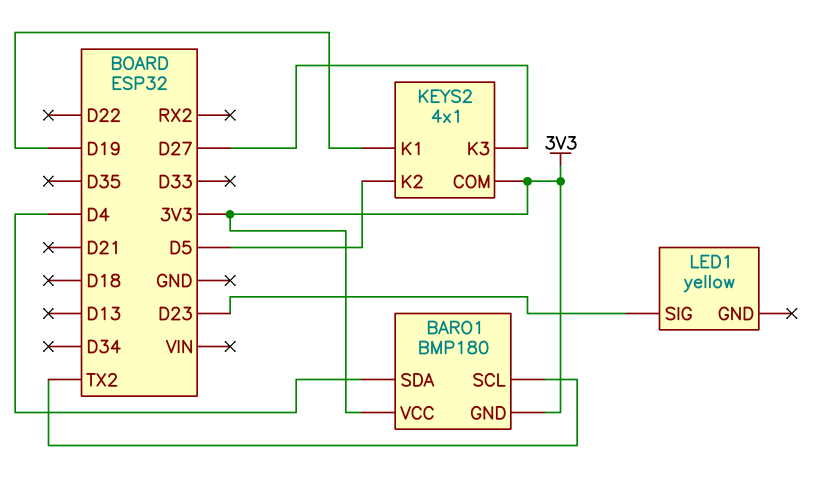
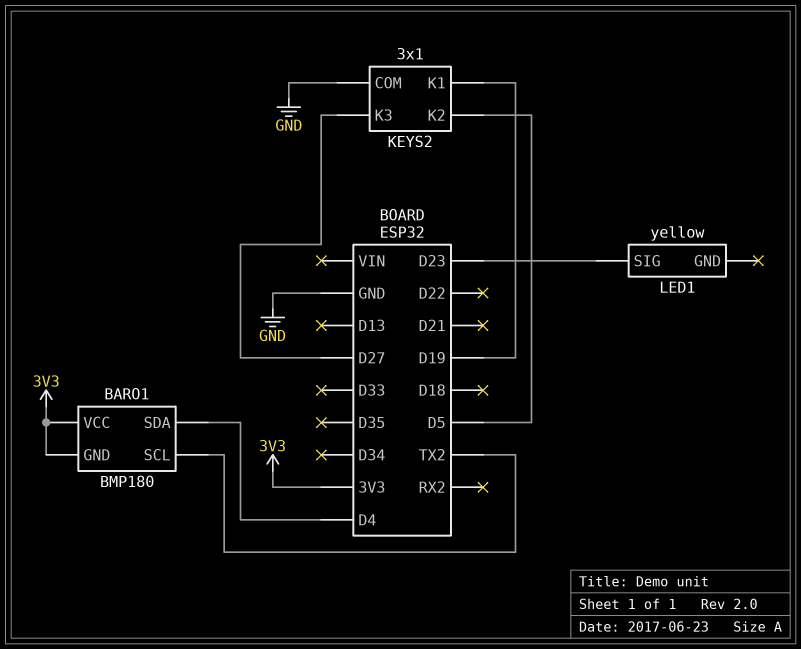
KEYS2: 4x1 -> 3x1
KEYS2 pin COM: 3V3 -> GND

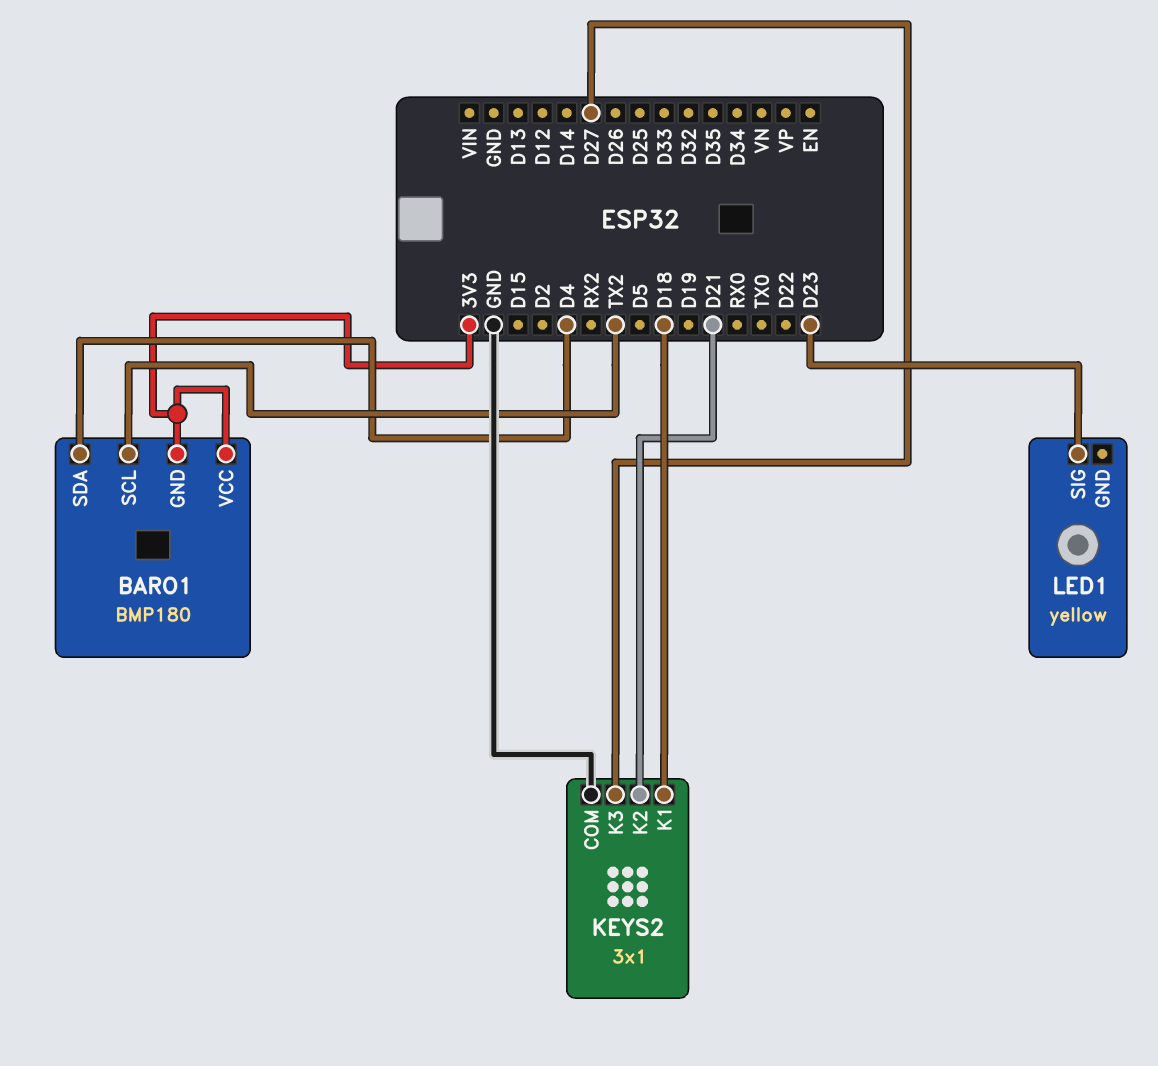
KEYS2 pin K1: D19 -> D18
KEYS2 pin K2: D5 -> D21

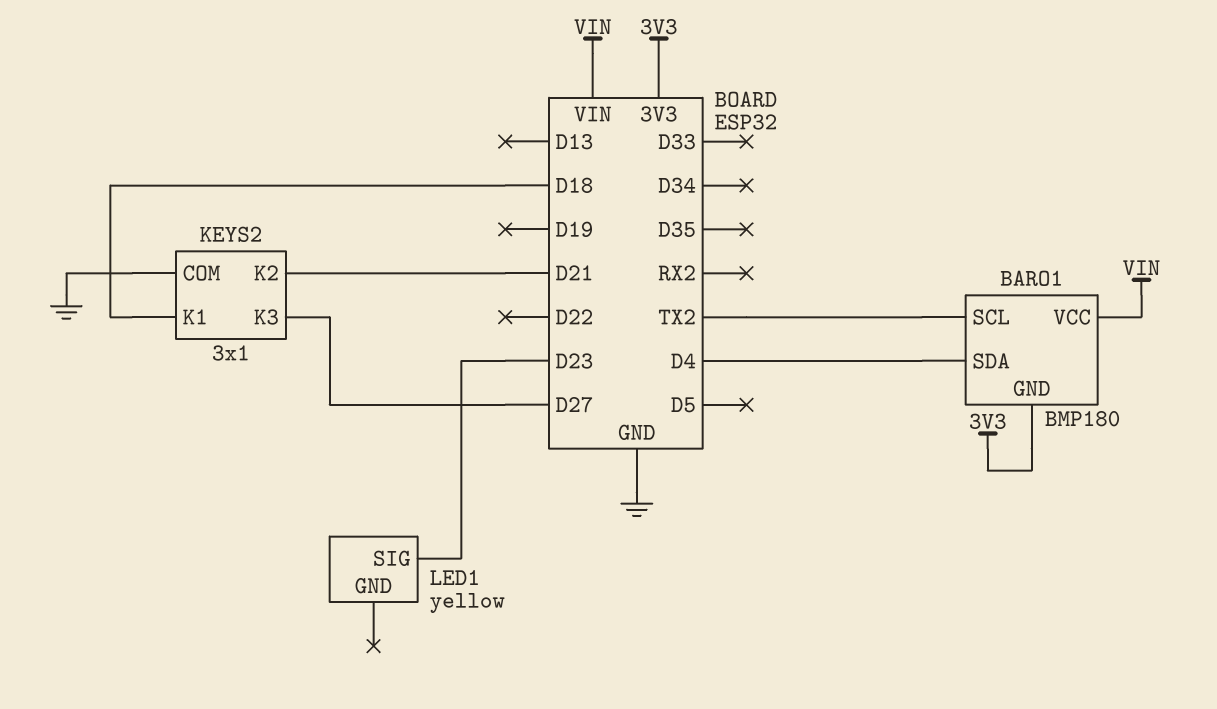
BARO1 pin VCC: 3V3 -> VIN

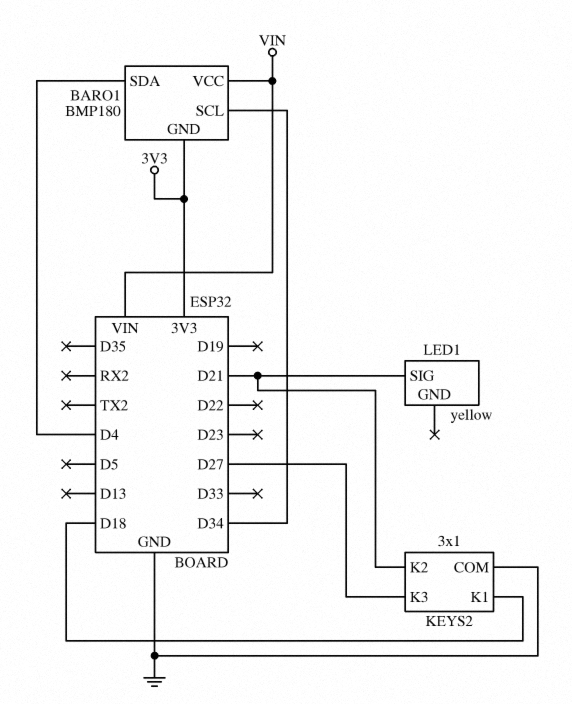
BARO1 pin SCL: TX2 -> D34
LED1 pin SIG: D23 -> D21

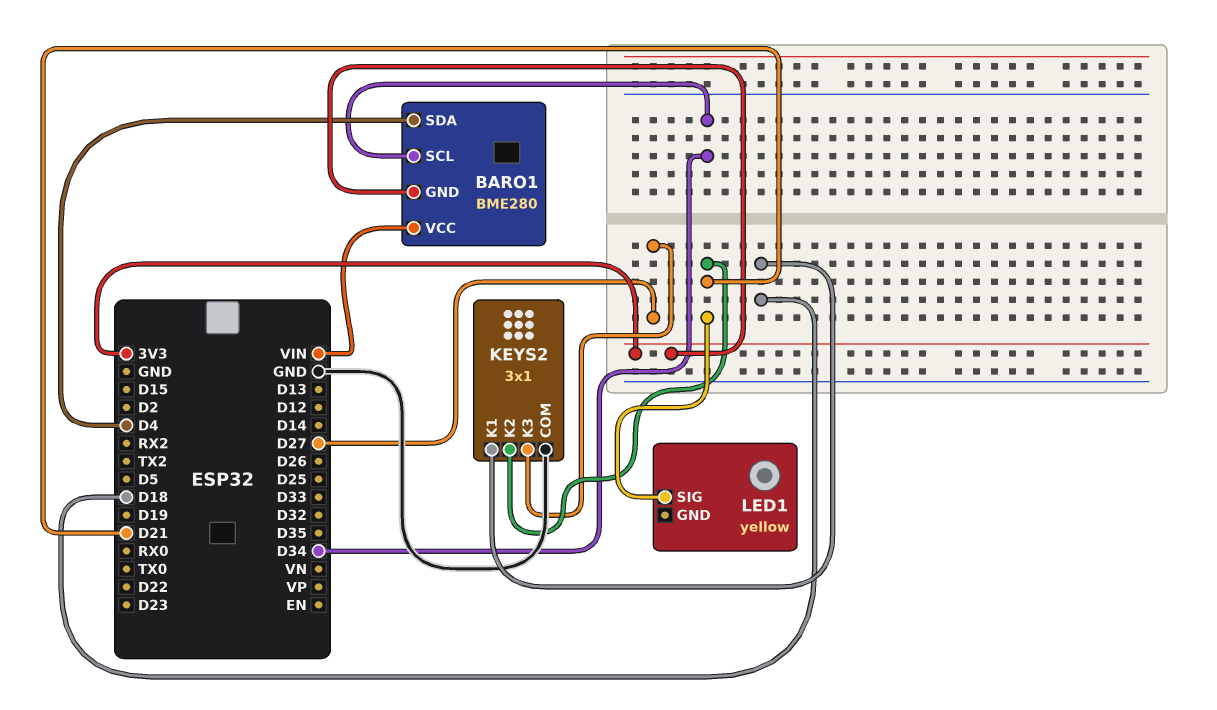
BARO1: BMP180 -> BME280

